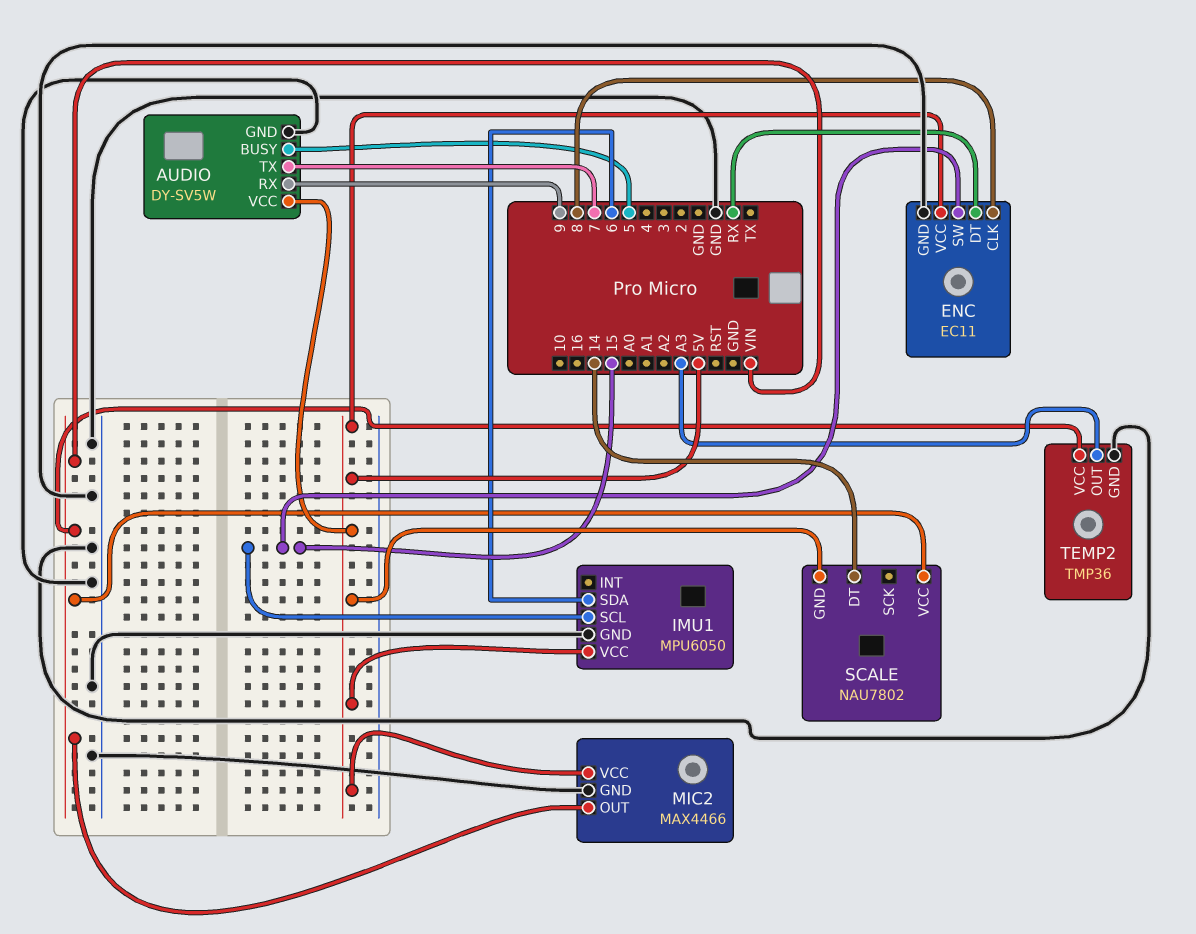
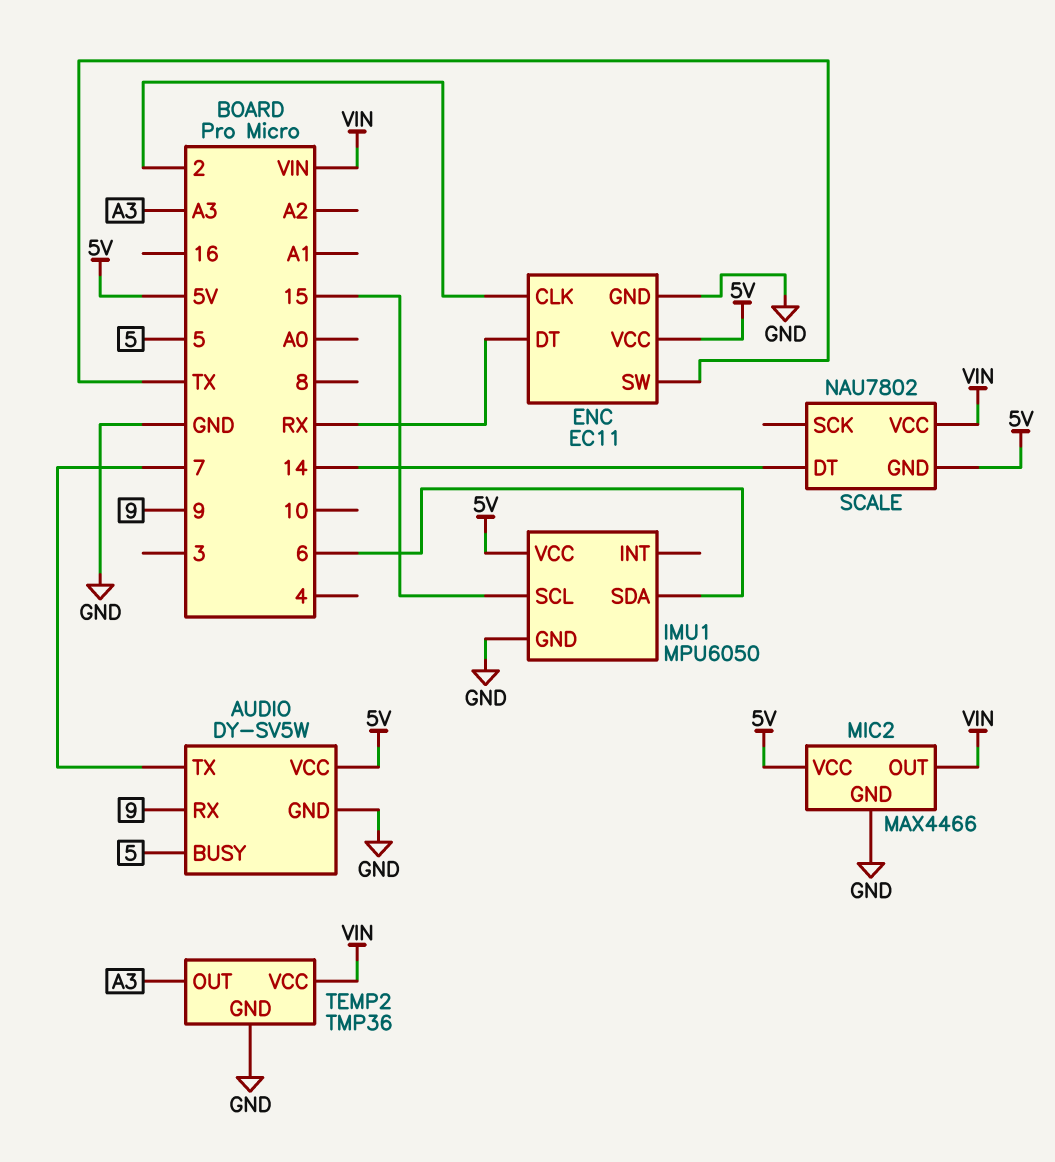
ENC pin CLK: 8 -> 2
ENC pin SW: 15 -> TX

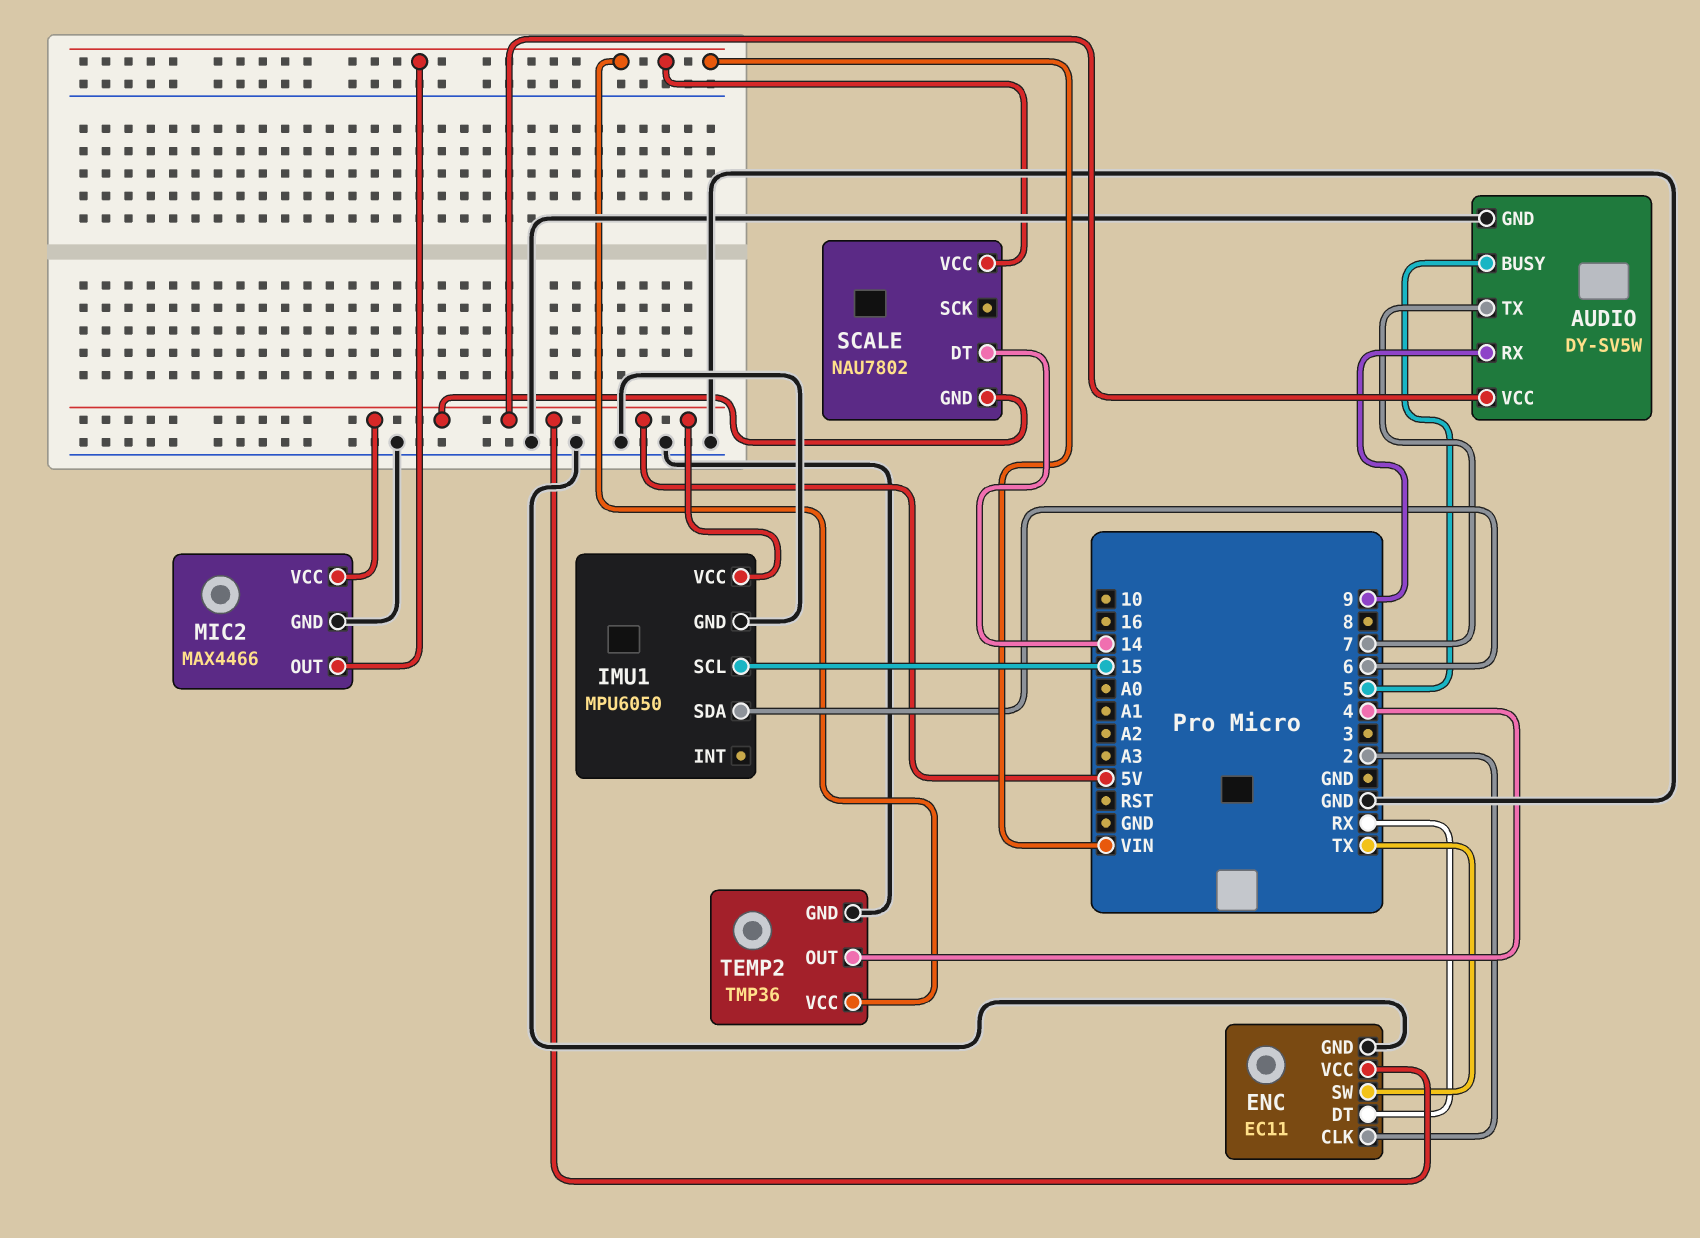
TEMP2 pin OUT: A3 -> 4

